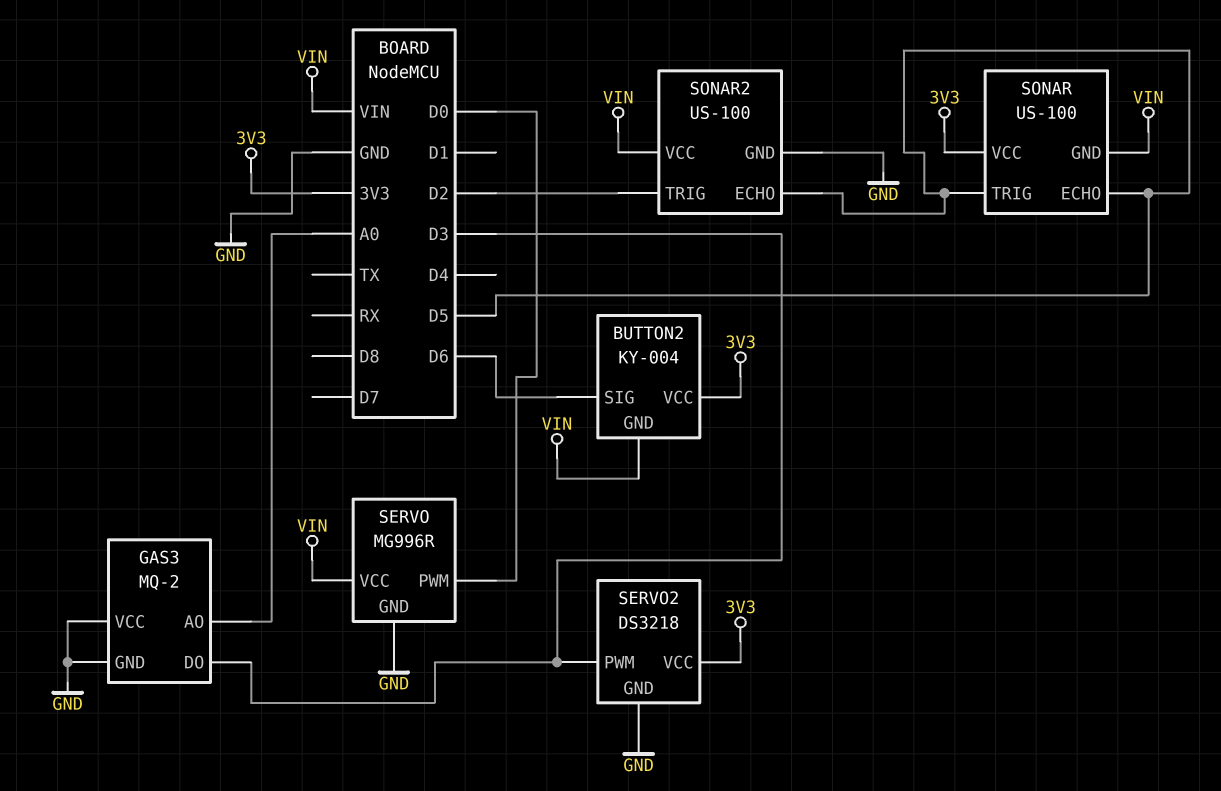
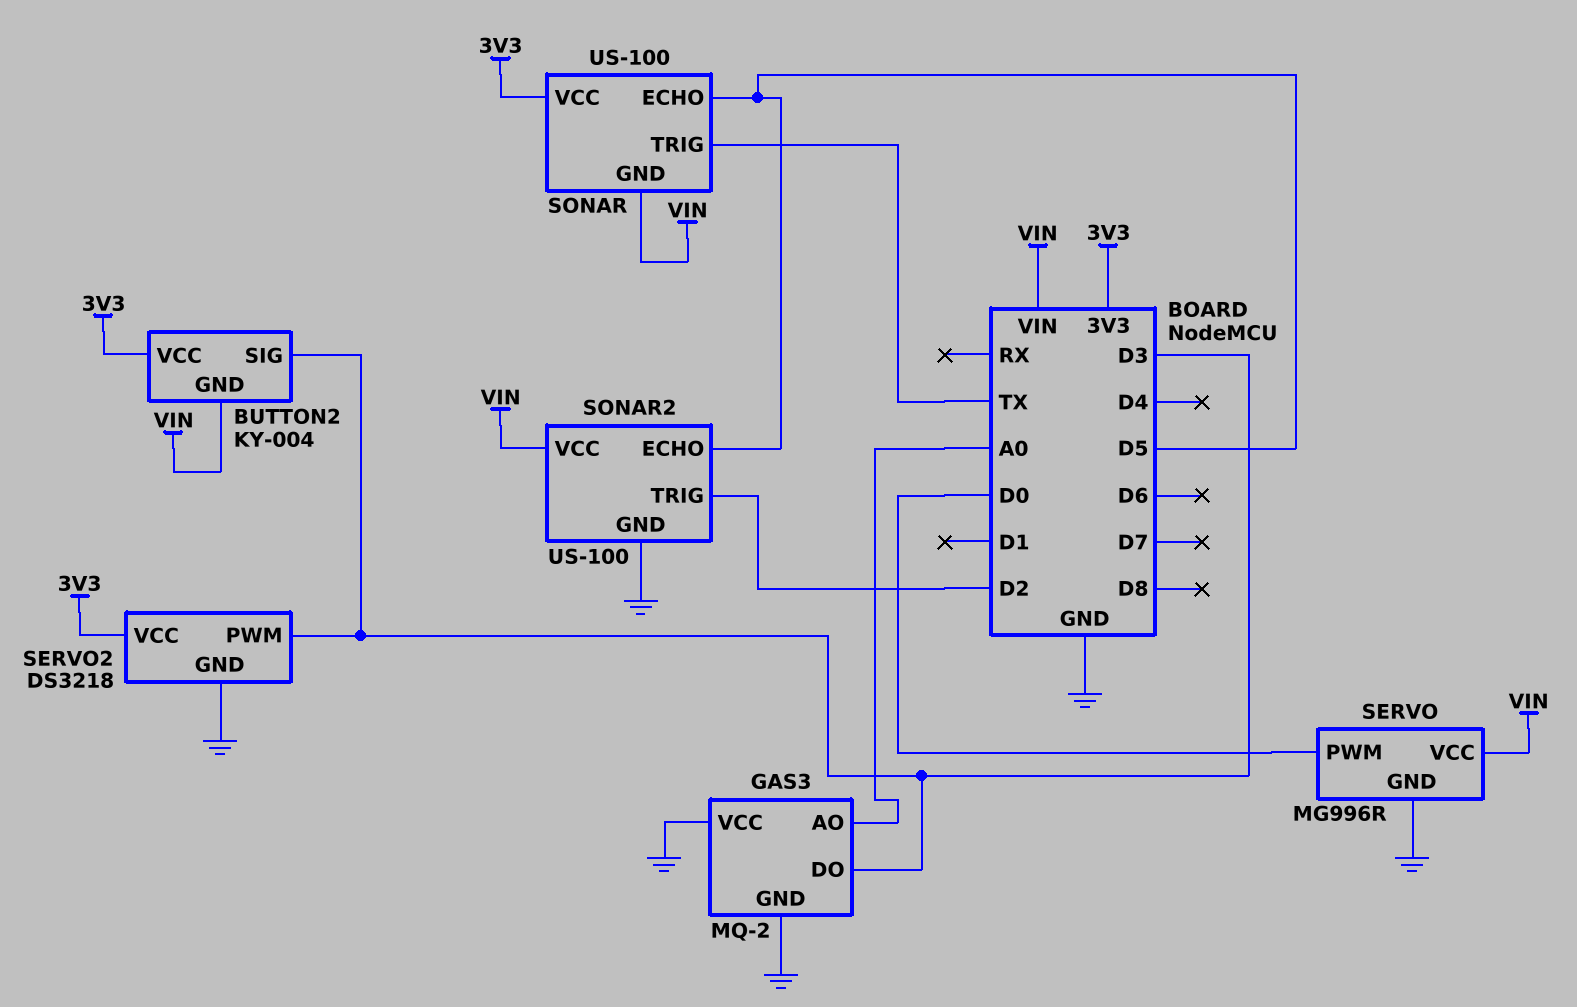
BUTTON2 pin SIG: D6 -> D3
SONAR pin TRIG: D5 -> TX

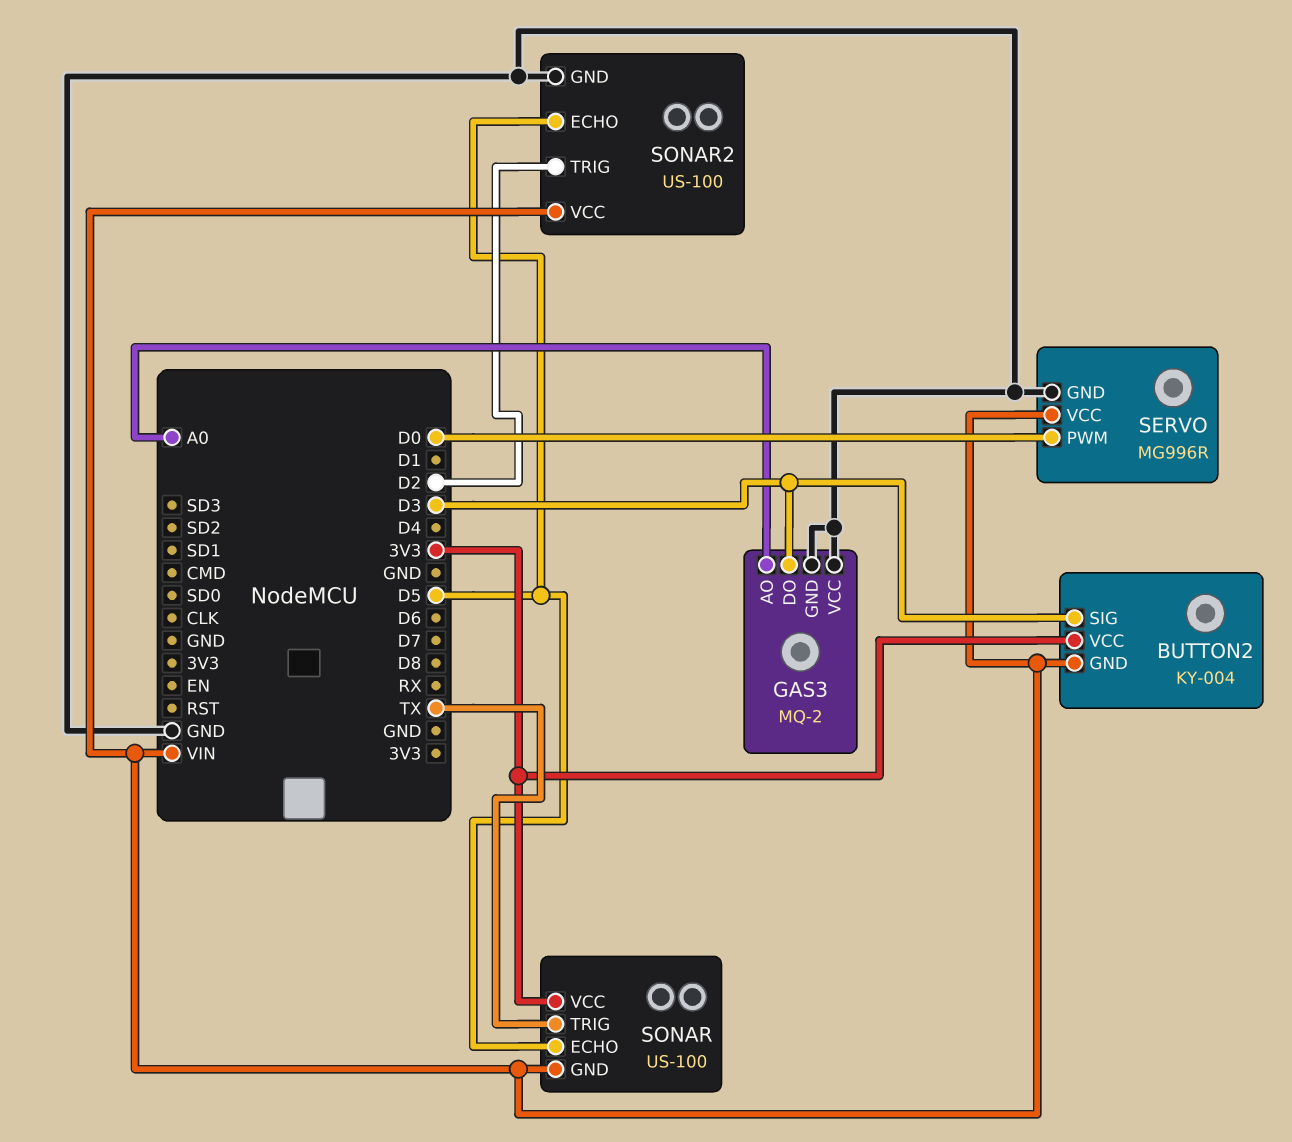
SERVO2: DS3218 -> none
SERVO2 pin GND: GND -> none
SERVO2 pin PWM: D3 -> none
SERVO2 pin VCC: 3V3 -> none

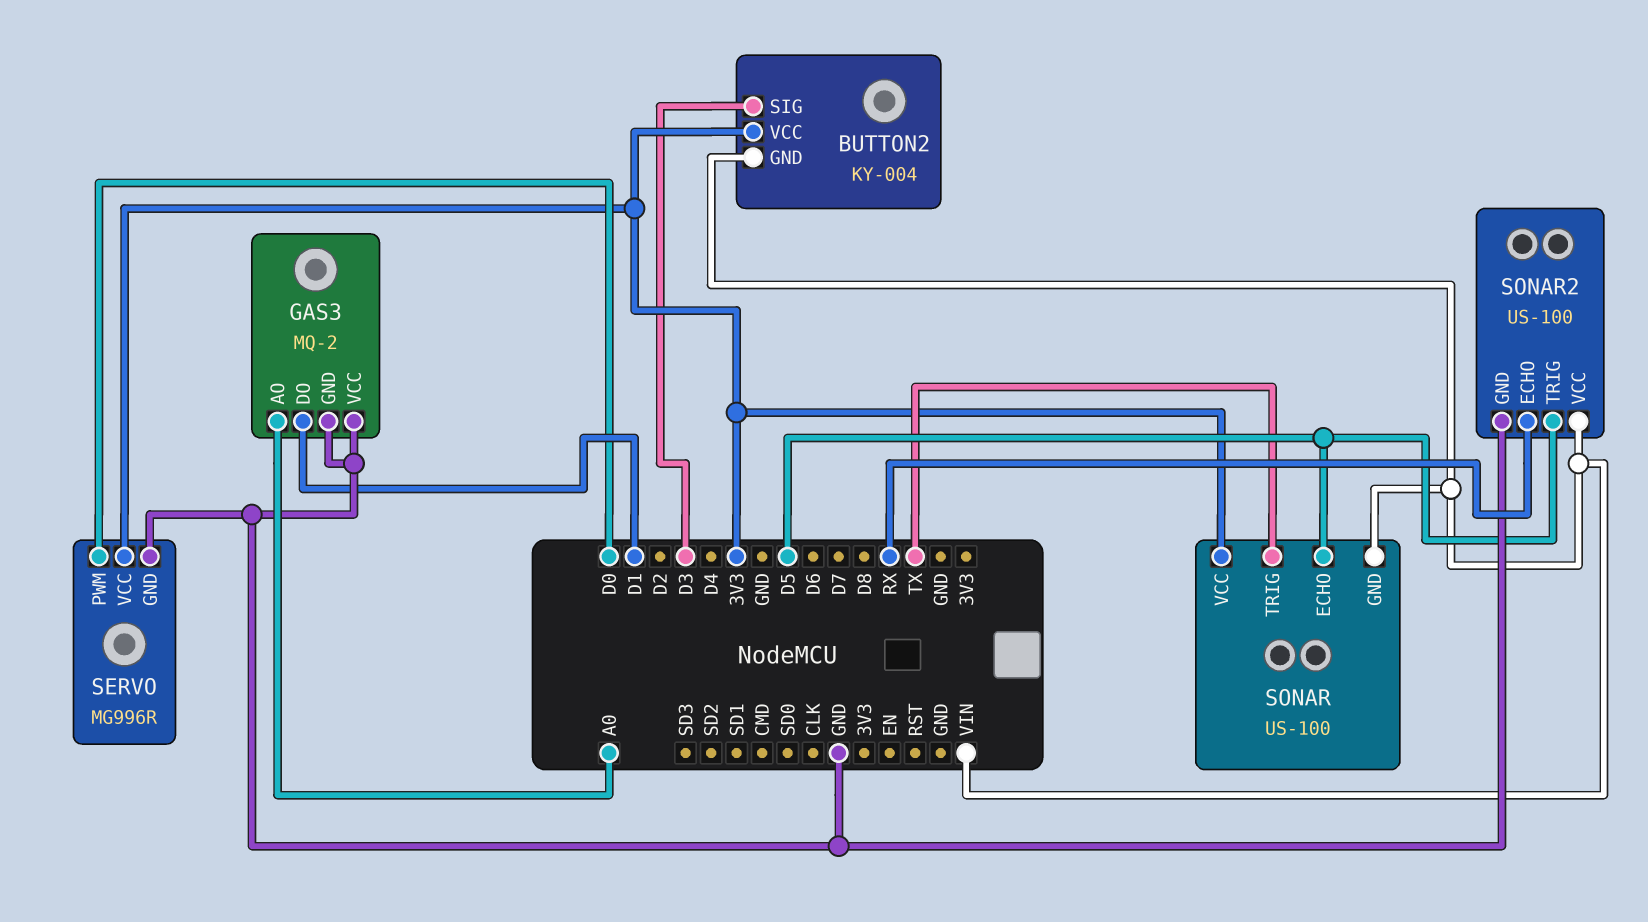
GAS3 pin DO: D3 -> D1
SERVO pin VCC: VIN -> 3V3
SONAR2 pin ECHO: D5 -> RX
SONAR2 pin TRIG: D2 -> D5

